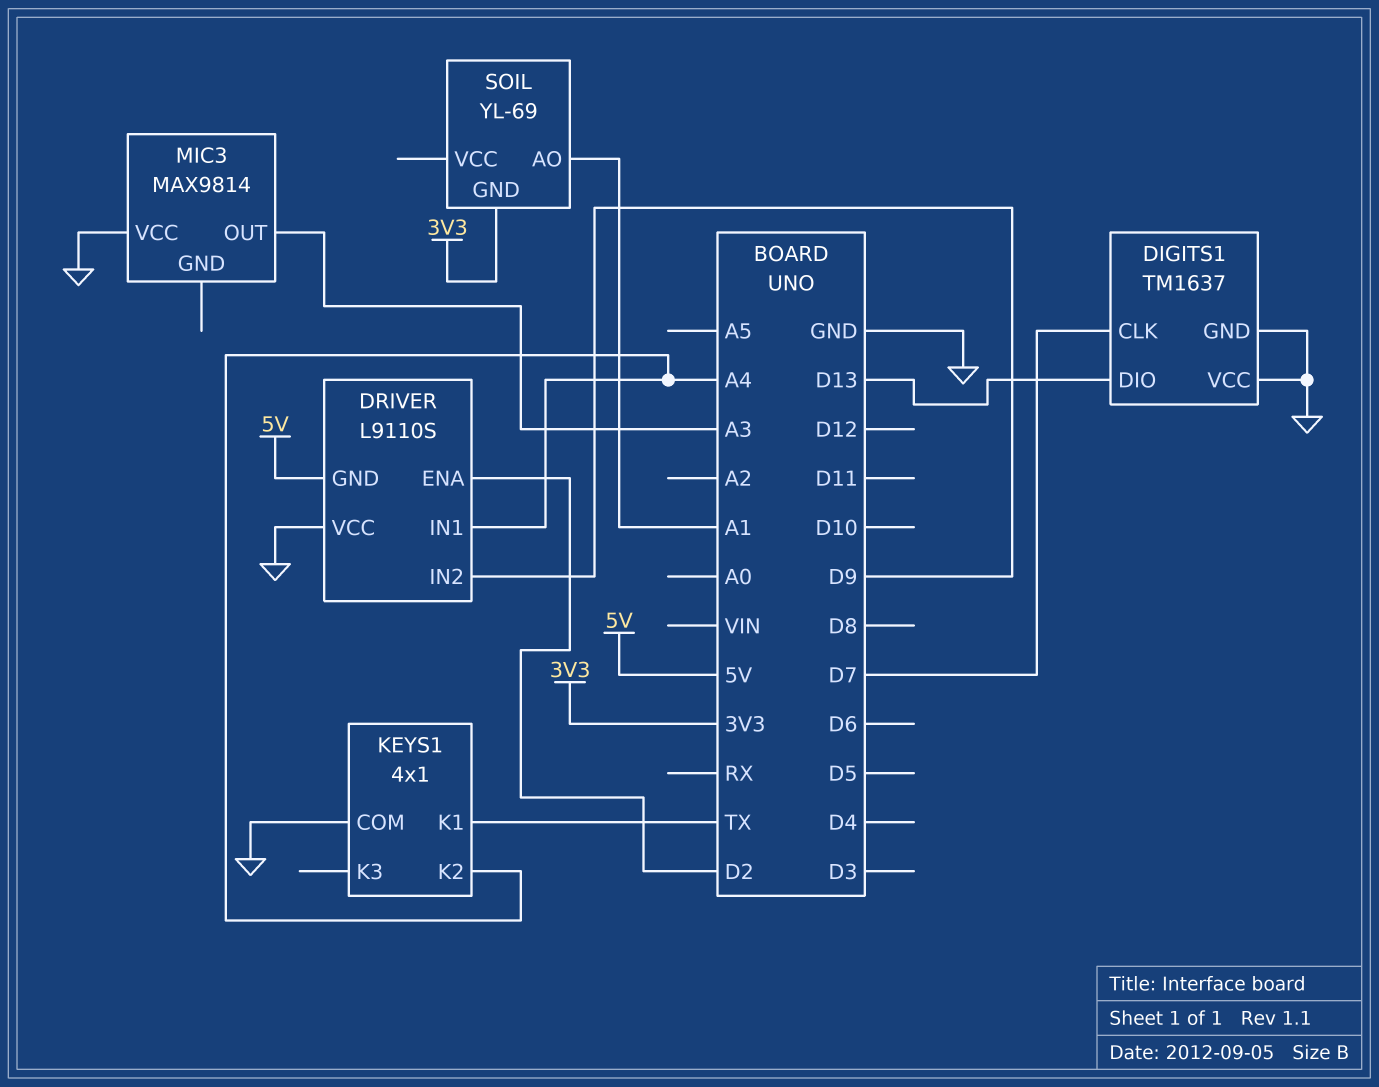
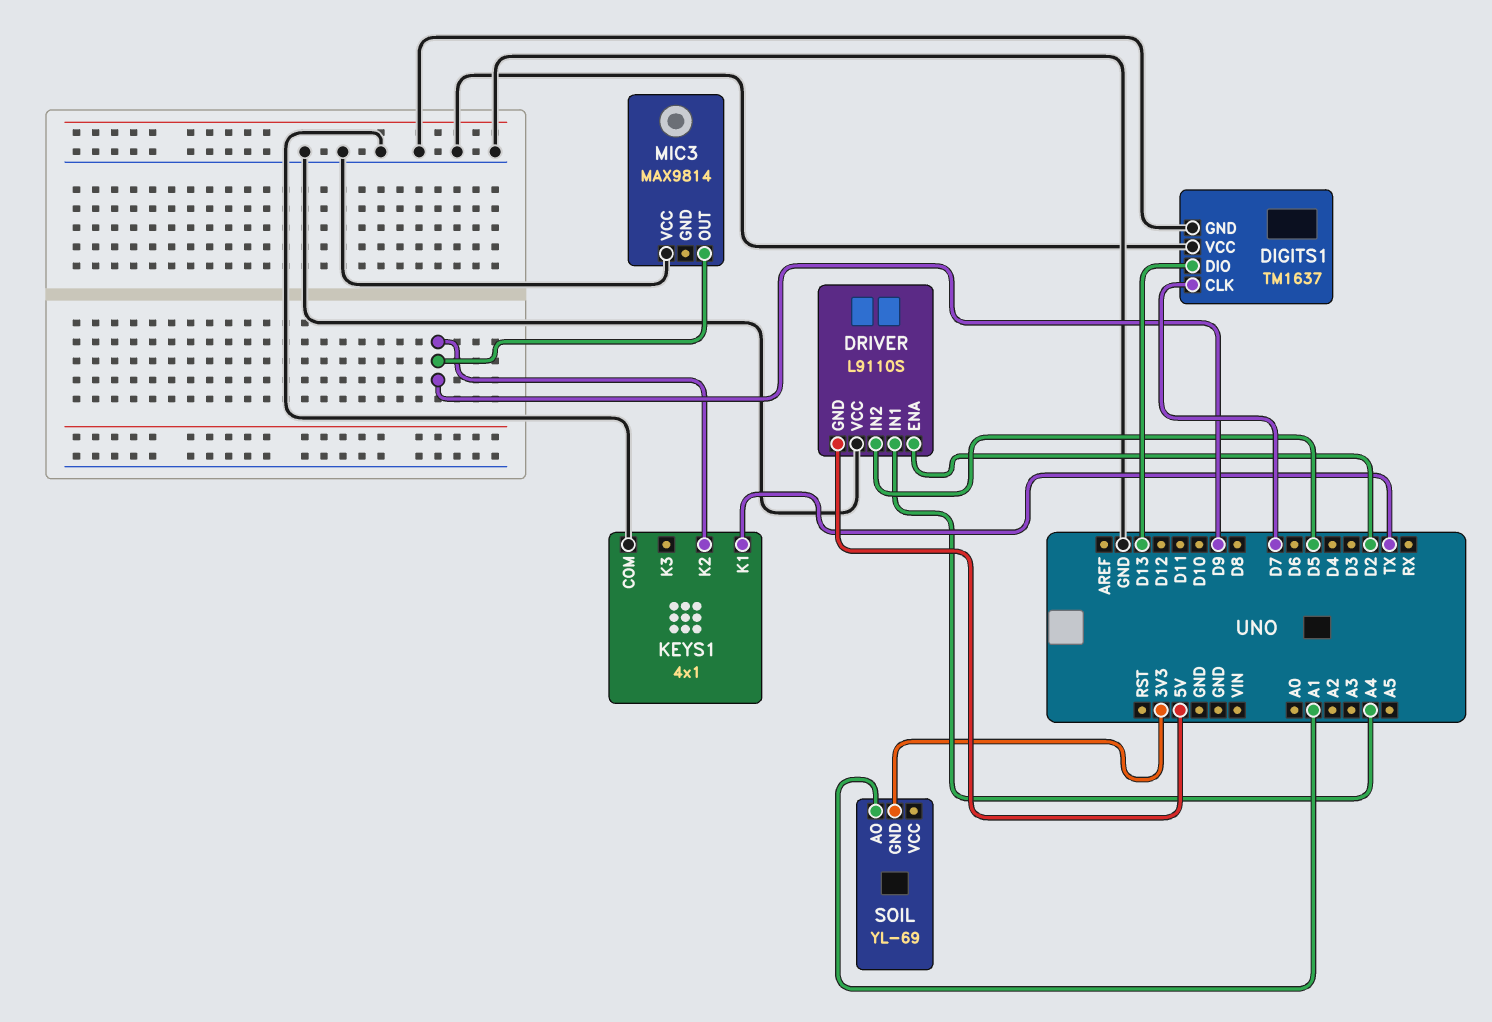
DRIVER pin IN2: D9 -> D5
KEYS1 pin K2: A4 -> D9
MIC3 pin OUT: A3 -> D9

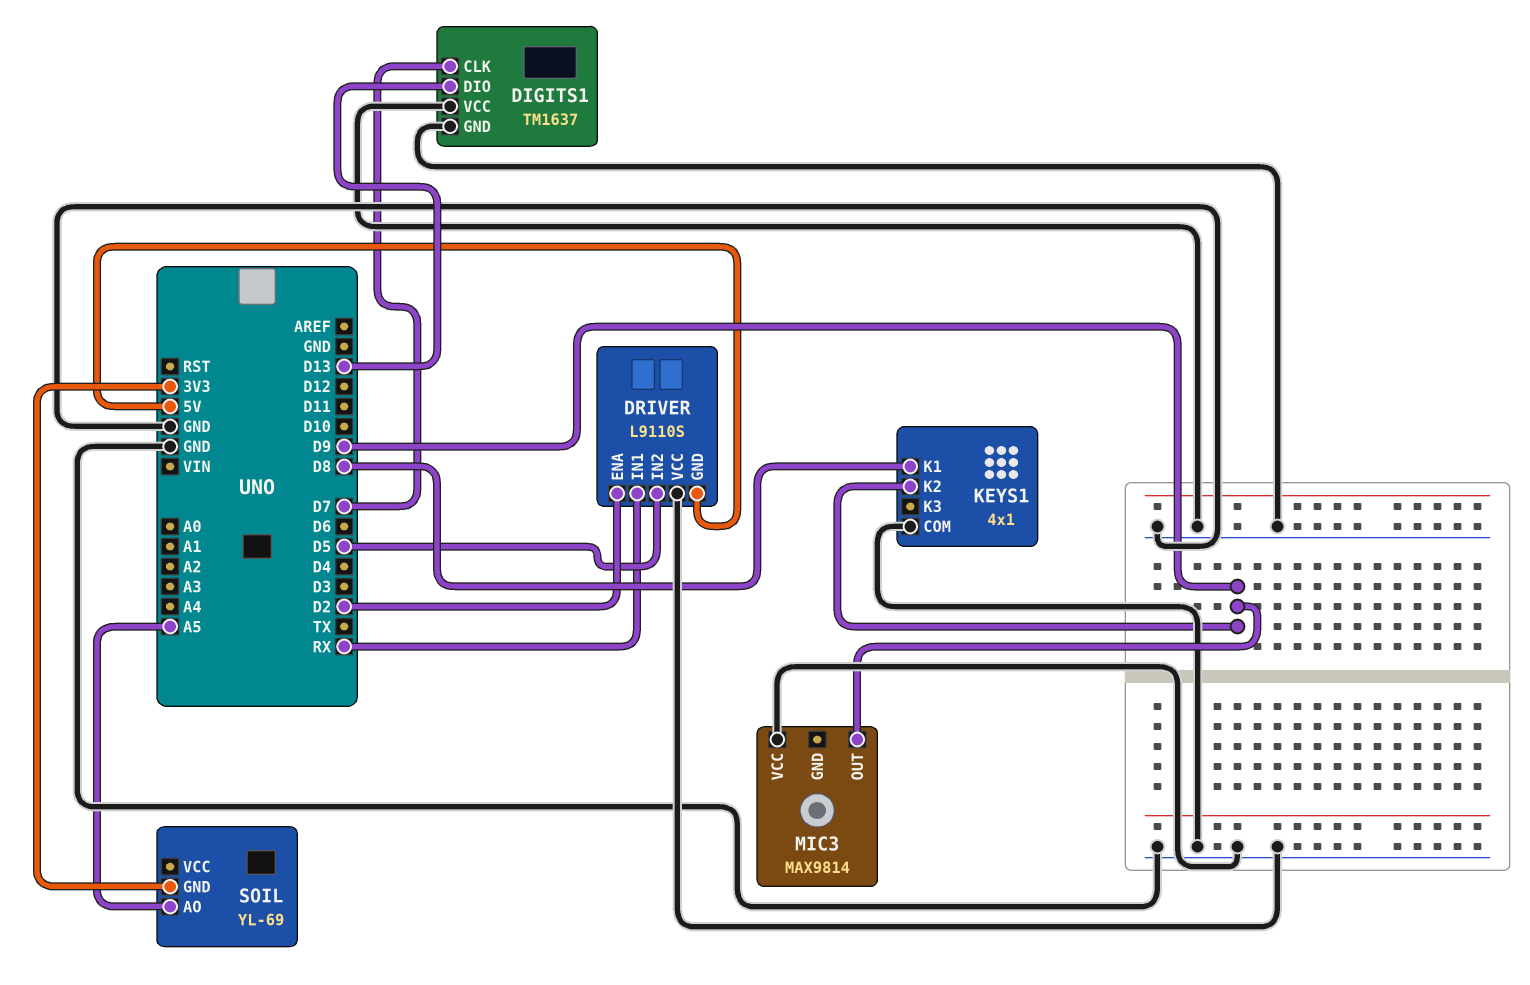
DRIVER pin IN1: A4 -> RX
KEYS1 pin K1: TX -> D8
SOIL pin AO: A1 -> A5

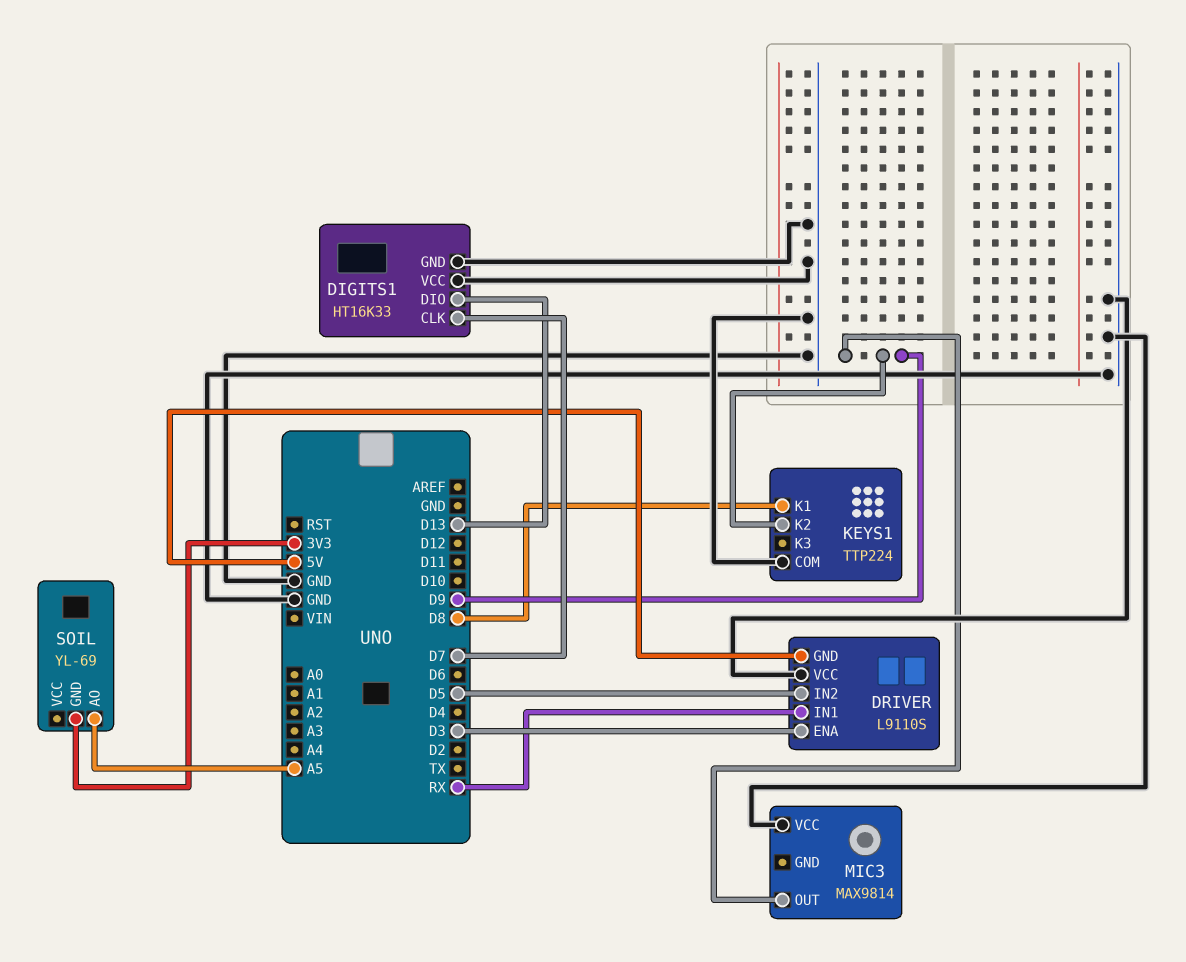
DIGITS1: TM1637 -> HT16K33
DRIVER pin ENA: D2 -> D3
KEYS1: 4x1 -> TTP224

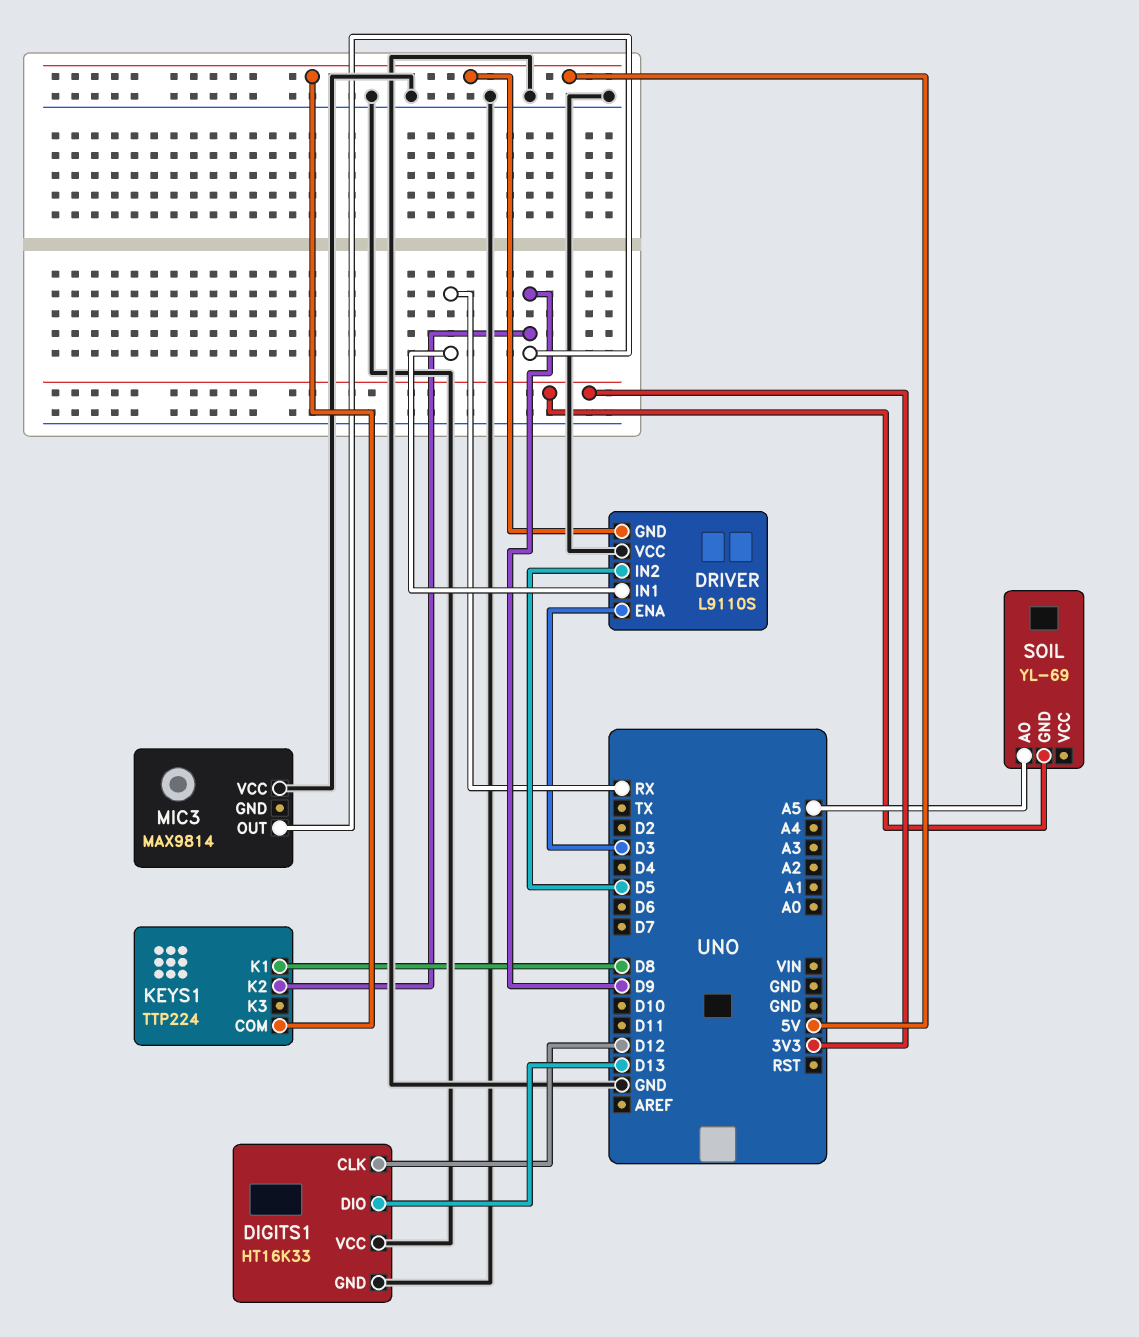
DIGITS1 pin CLK: D7 -> D12
KEYS1 pin COM: GND -> 5V

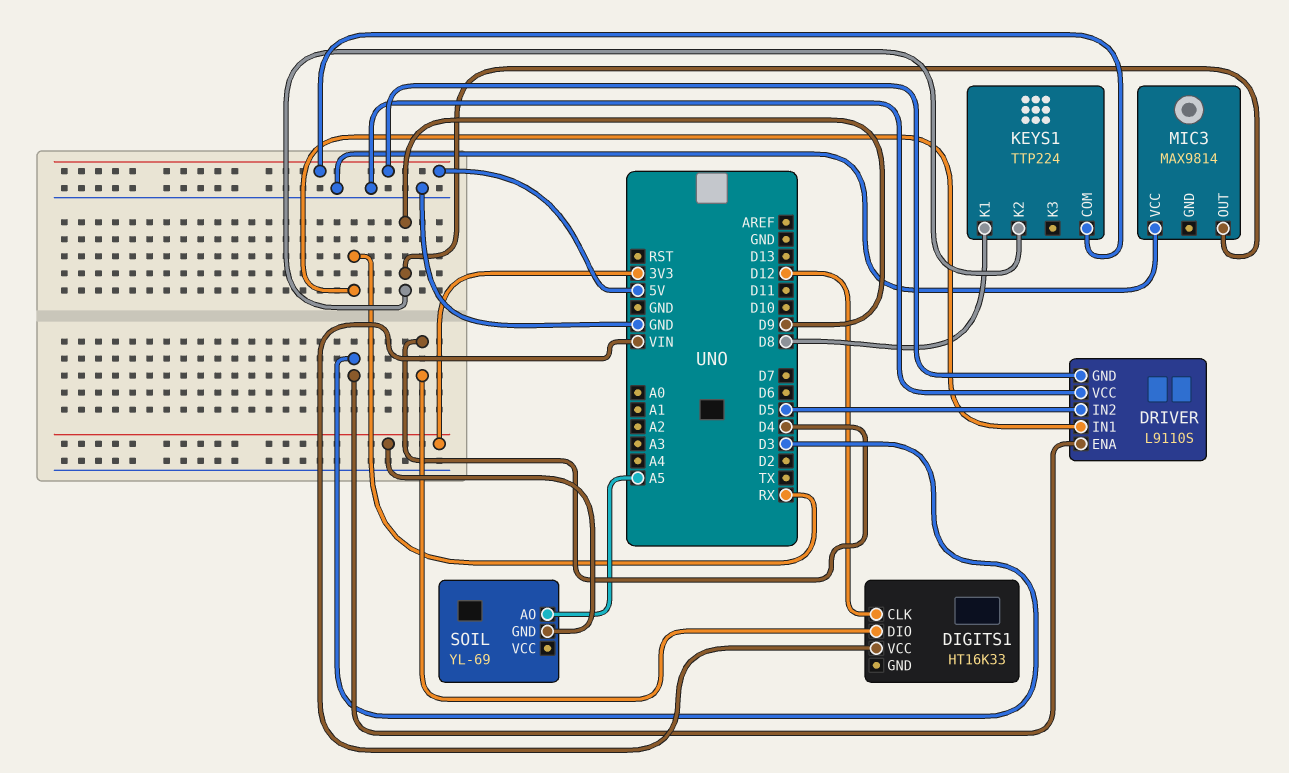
DIGITS1 pin DIO: D13 -> D4
DIGITS1 pin GND: GND -> none
DIGITS1 pin VCC: GND -> VIN

